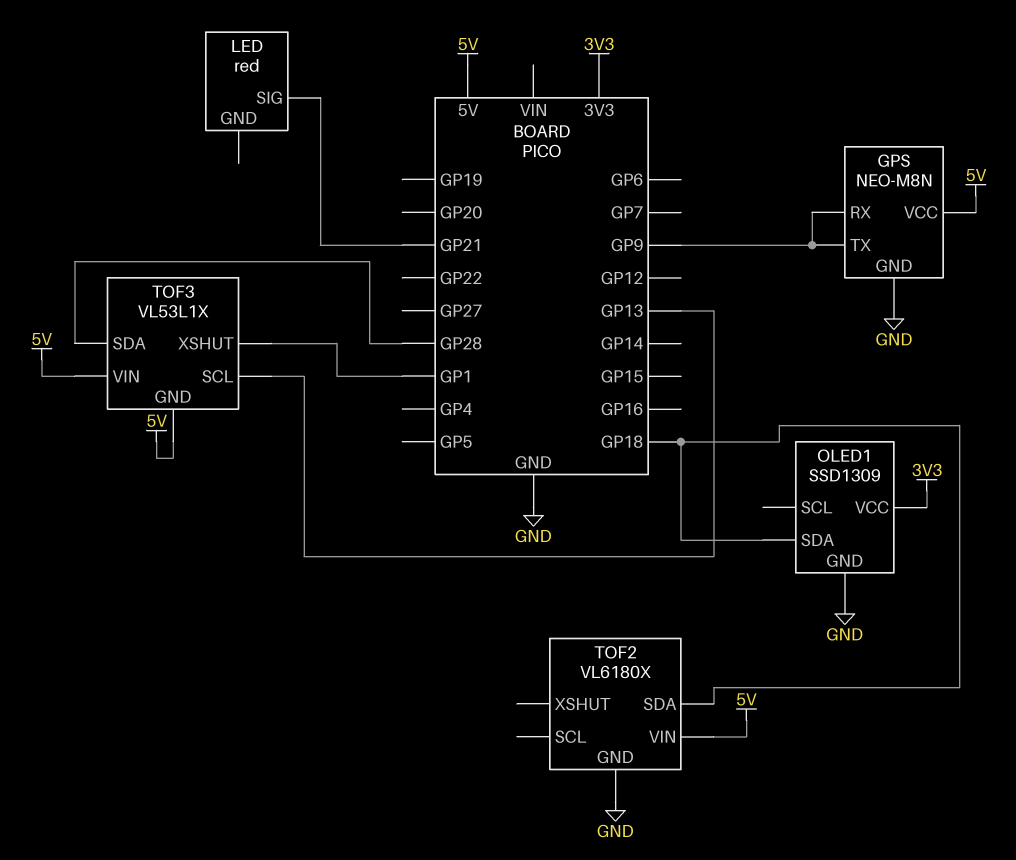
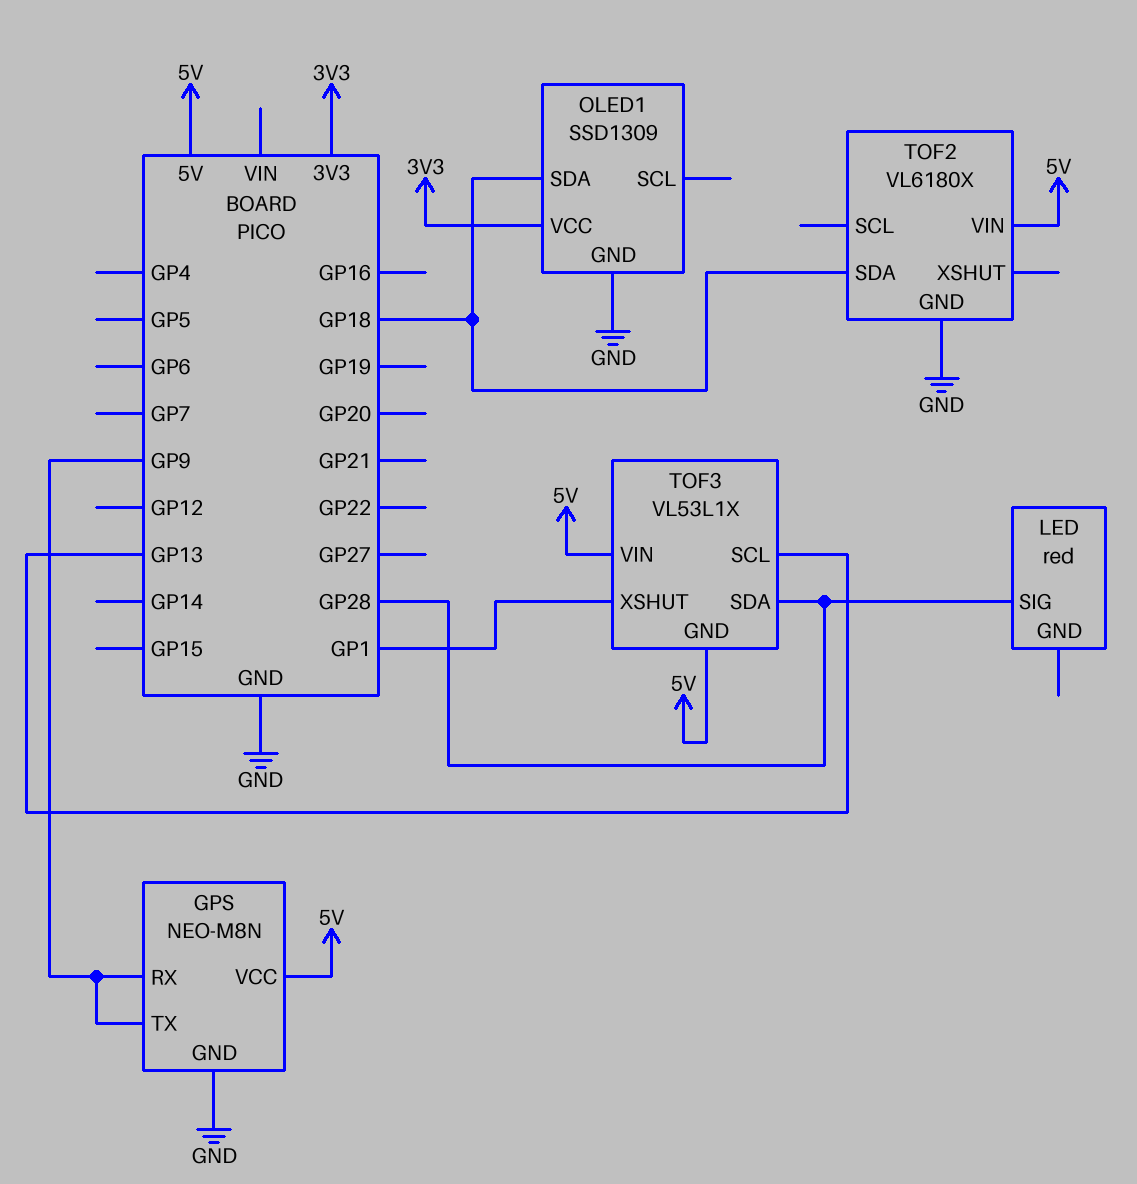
LED pin SIG: GP21 -> GP28

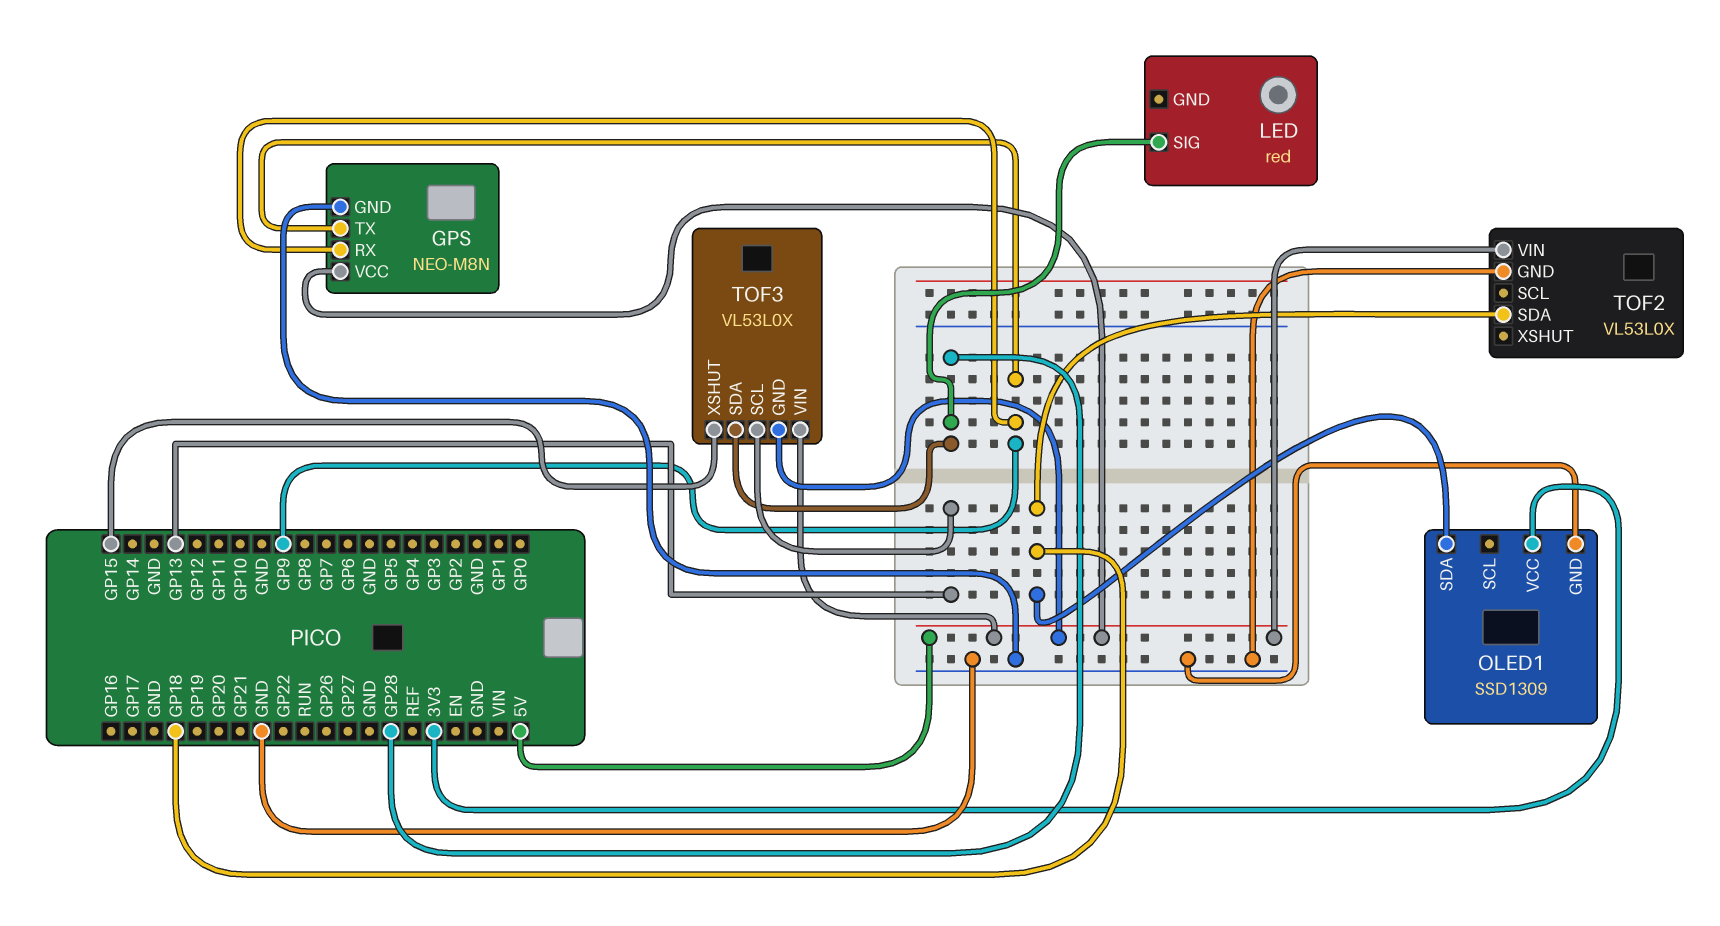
TOF2: VL6180X -> VL53L0X
TOF3: VL53L1X -> VL53L0X
TOF3 pin XSHUT: GP1 -> GP15

